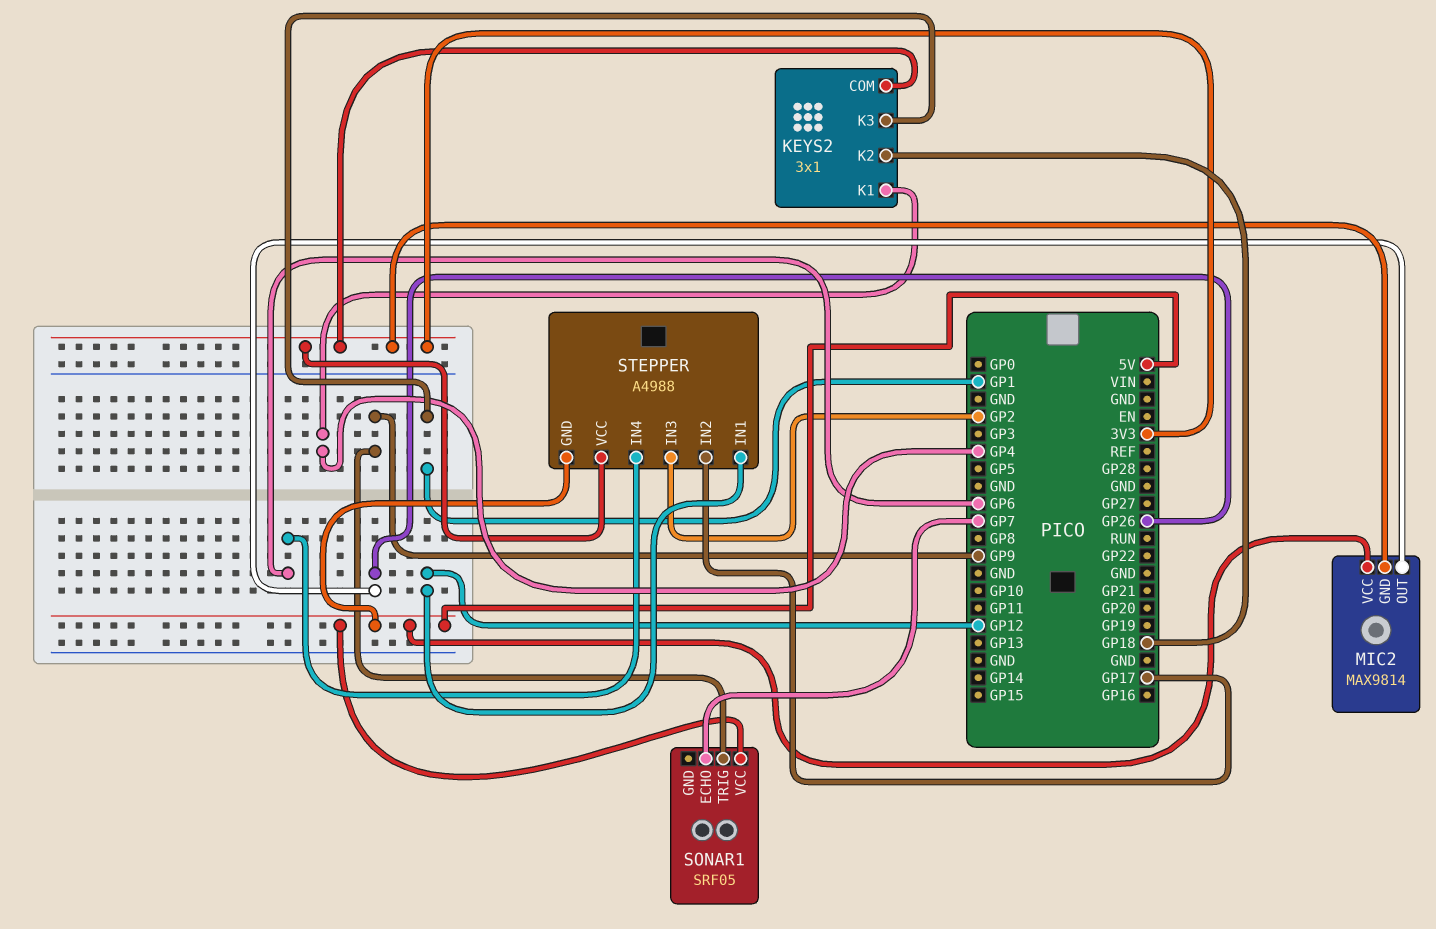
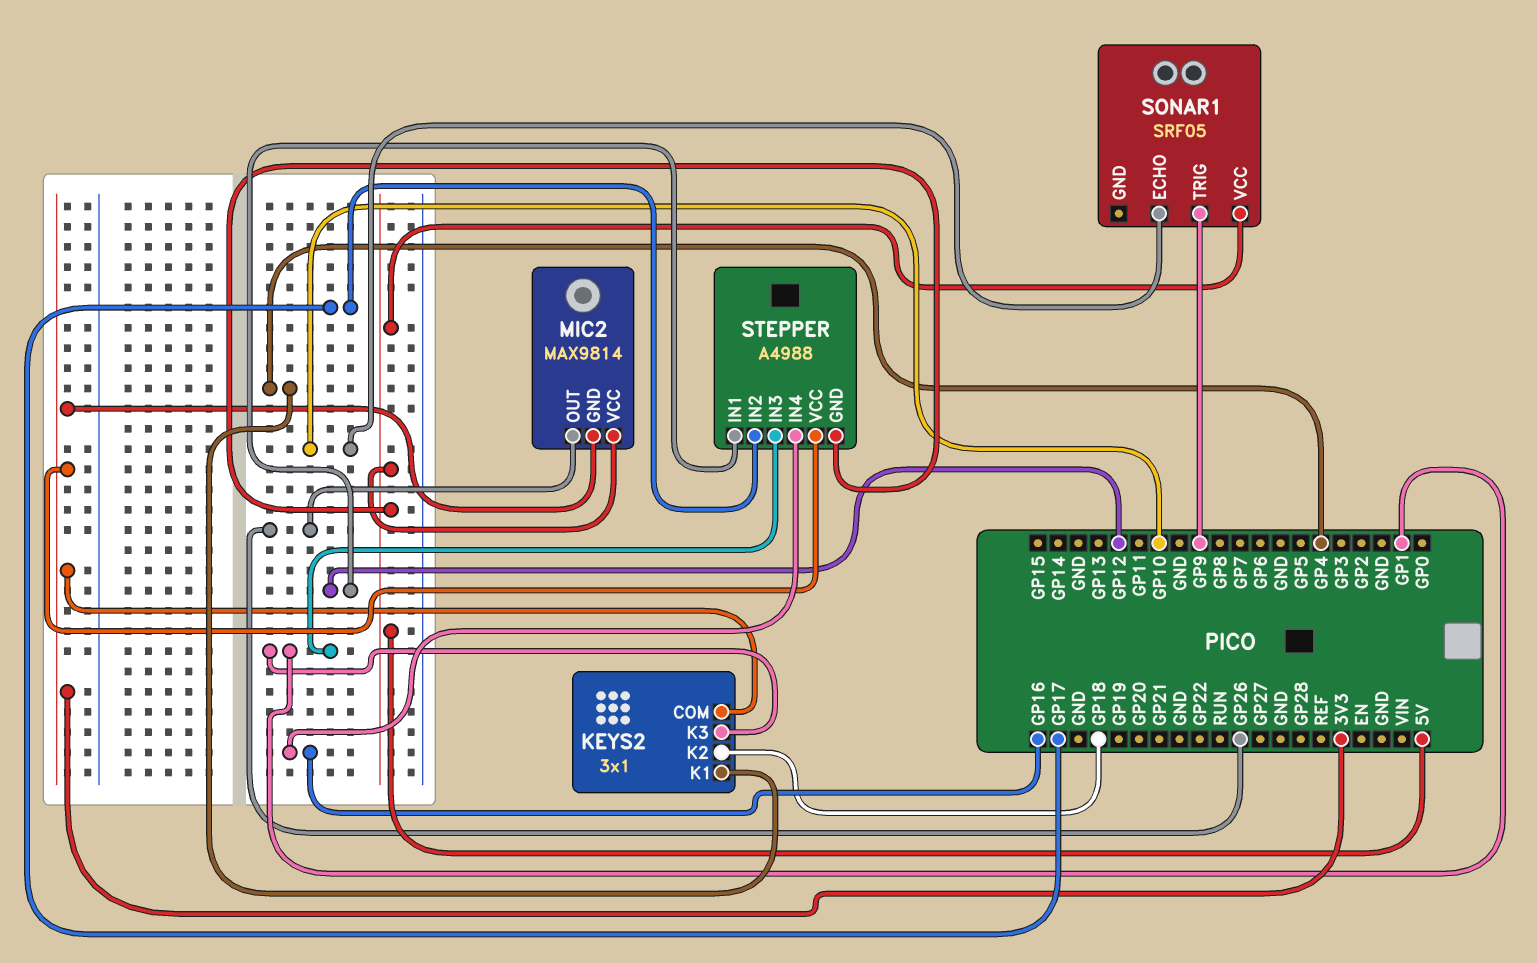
SONAR1 pin ECHO: GP7 -> GP10
STEPPER pin IN3: GP2 -> GP1
STEPPER pin IN4: GP6 -> GP16

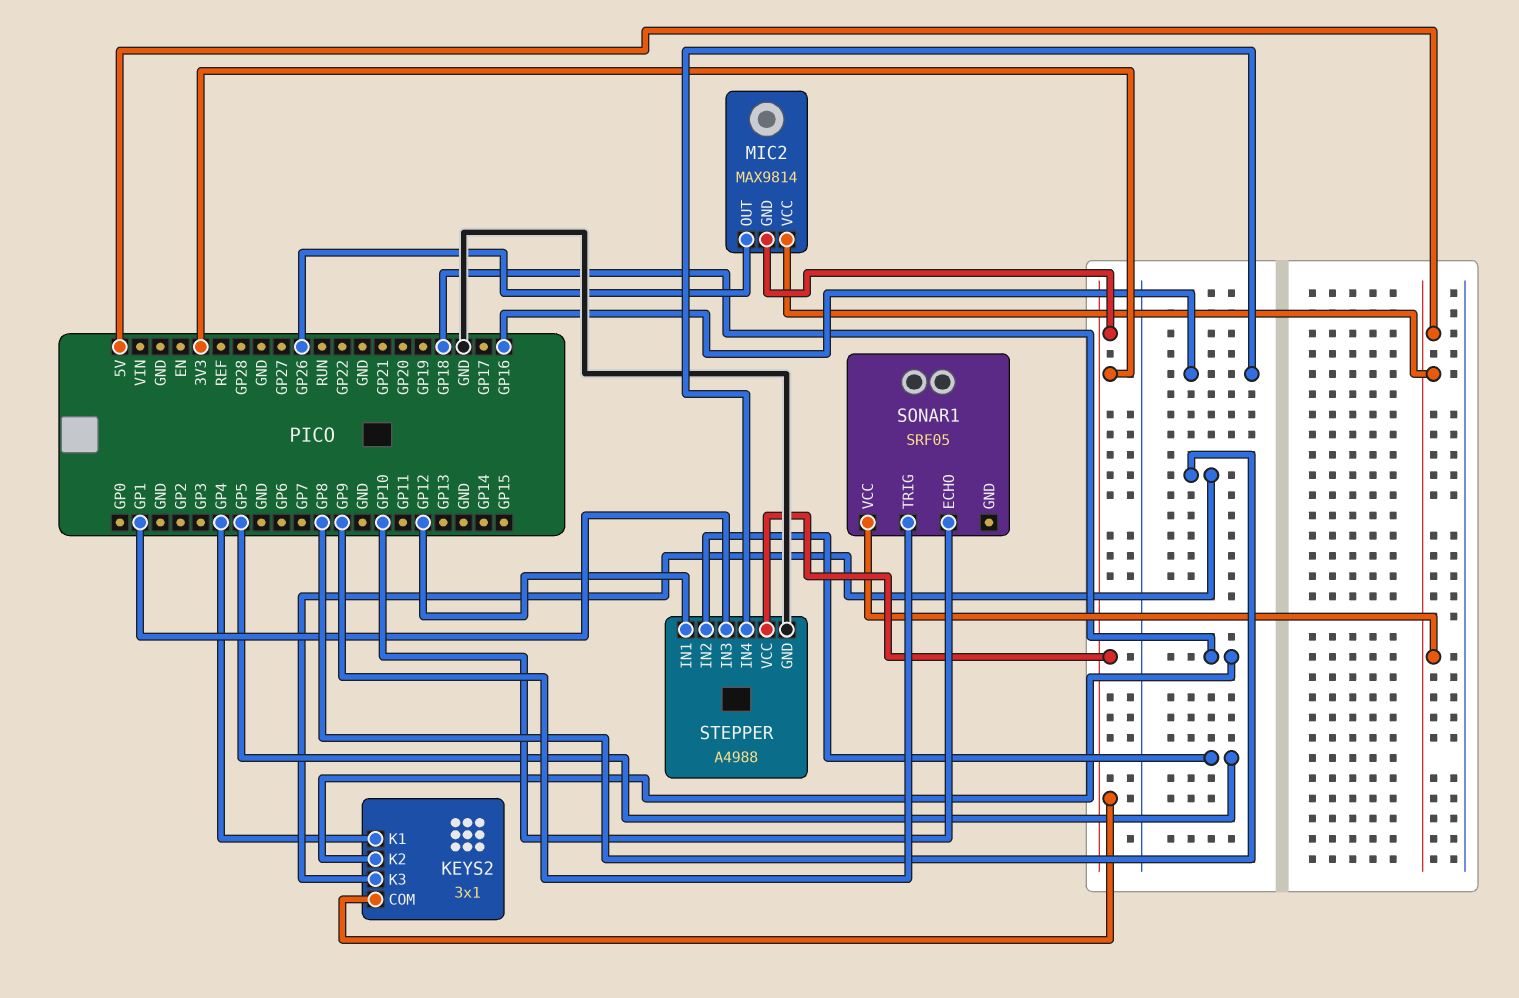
KEYS2 pin K3: GP1 -> GP8
STEPPER pin GND: 5V -> GND
STEPPER pin IN2: GP17 -> GP5

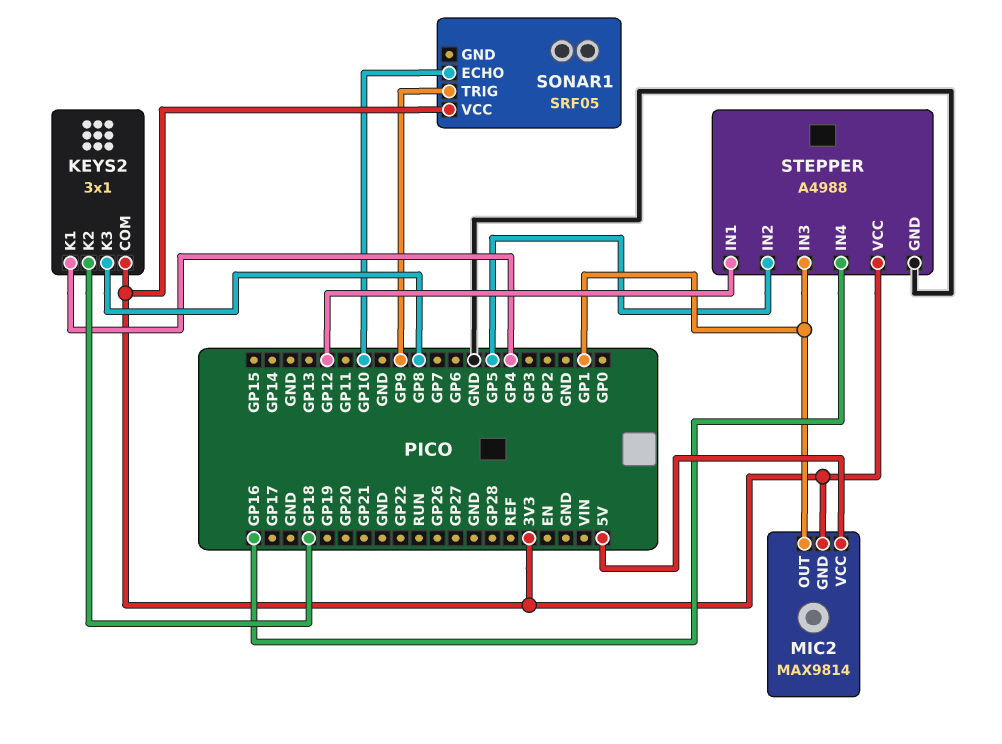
MIC2 pin OUT: GP26 -> GP1
SONAR1 pin VCC: 5V -> 3V3

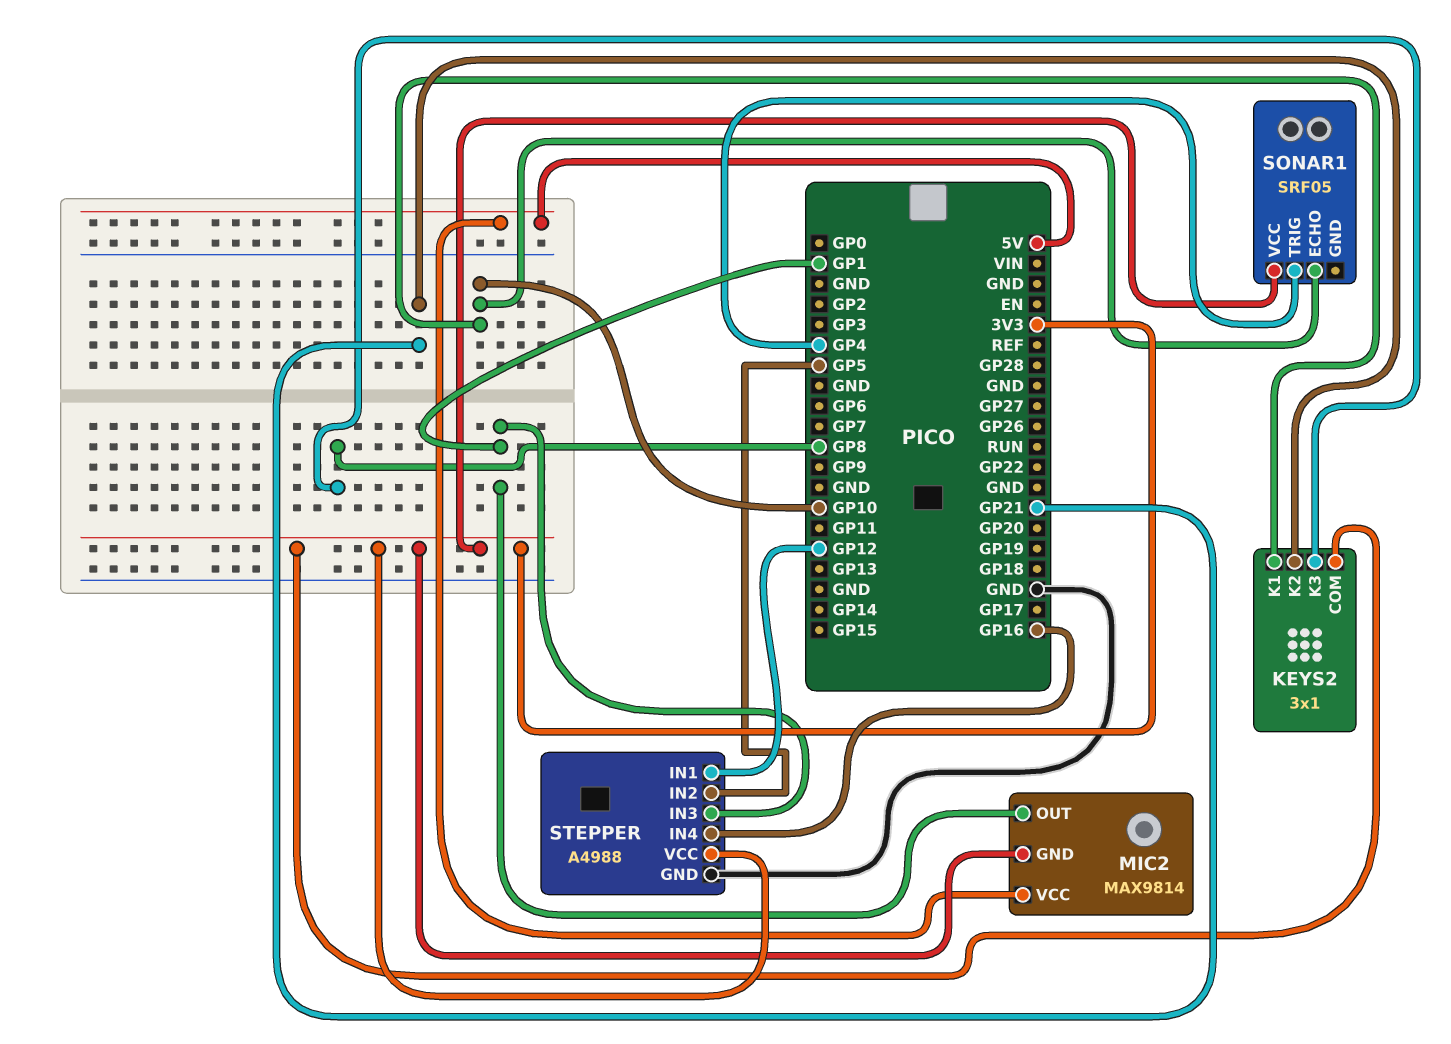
KEYS2 pin K1: GP4 -> GP10
KEYS2 pin K2: GP18 -> GP21
SONAR1 pin TRIG: GP9 -> GP4

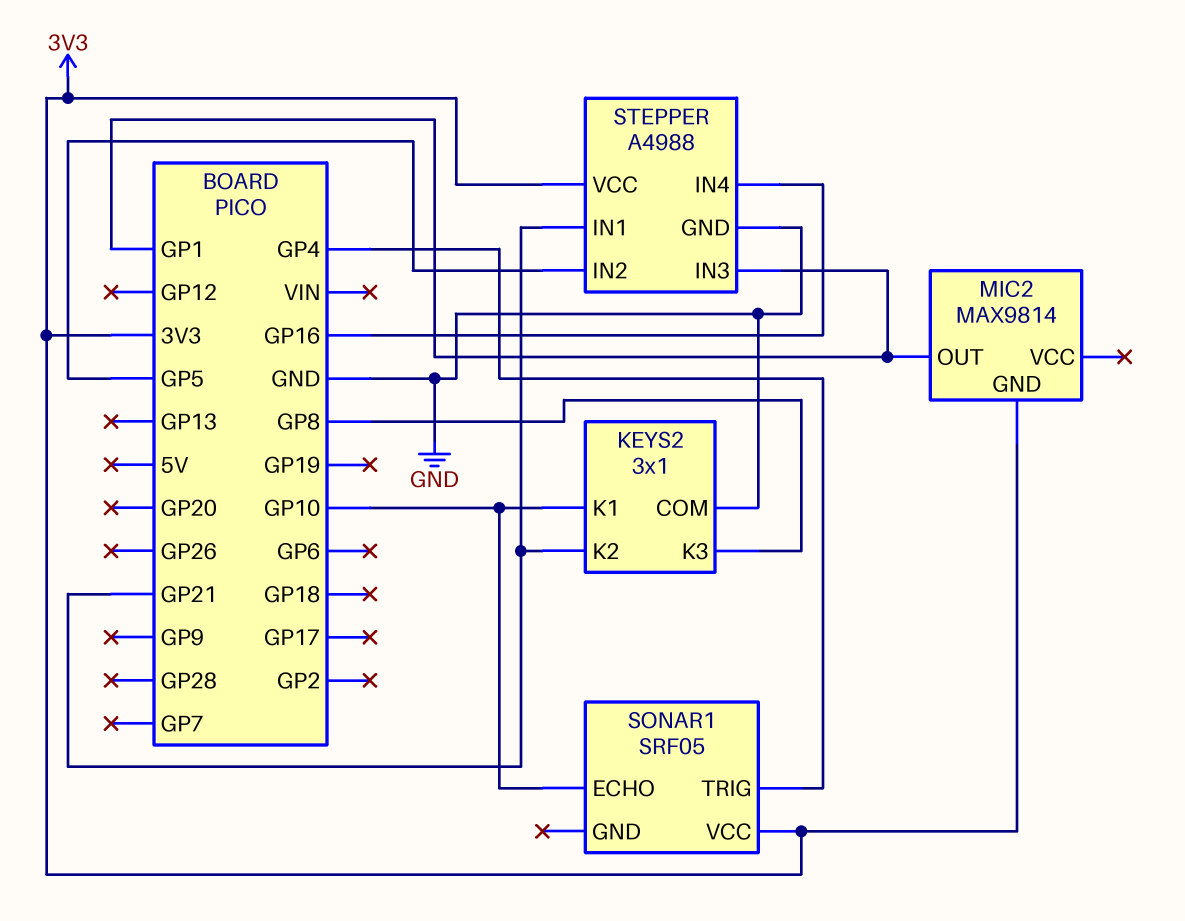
KEYS2 pin COM: 3V3 -> GND
MIC2 pin VCC: 5V -> none
STEPPER pin IN1: GP12 -> GP21

